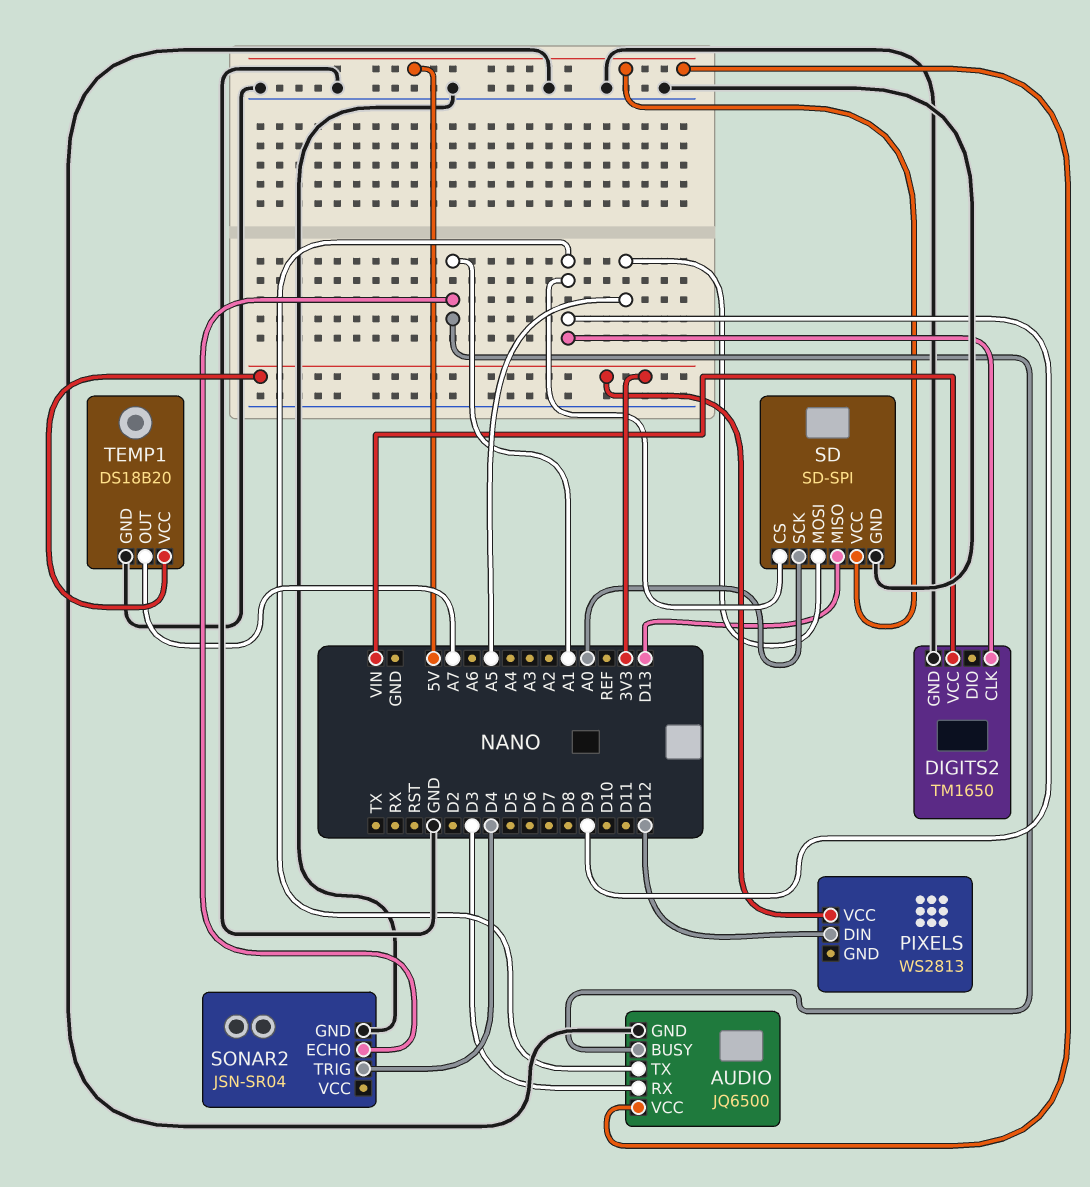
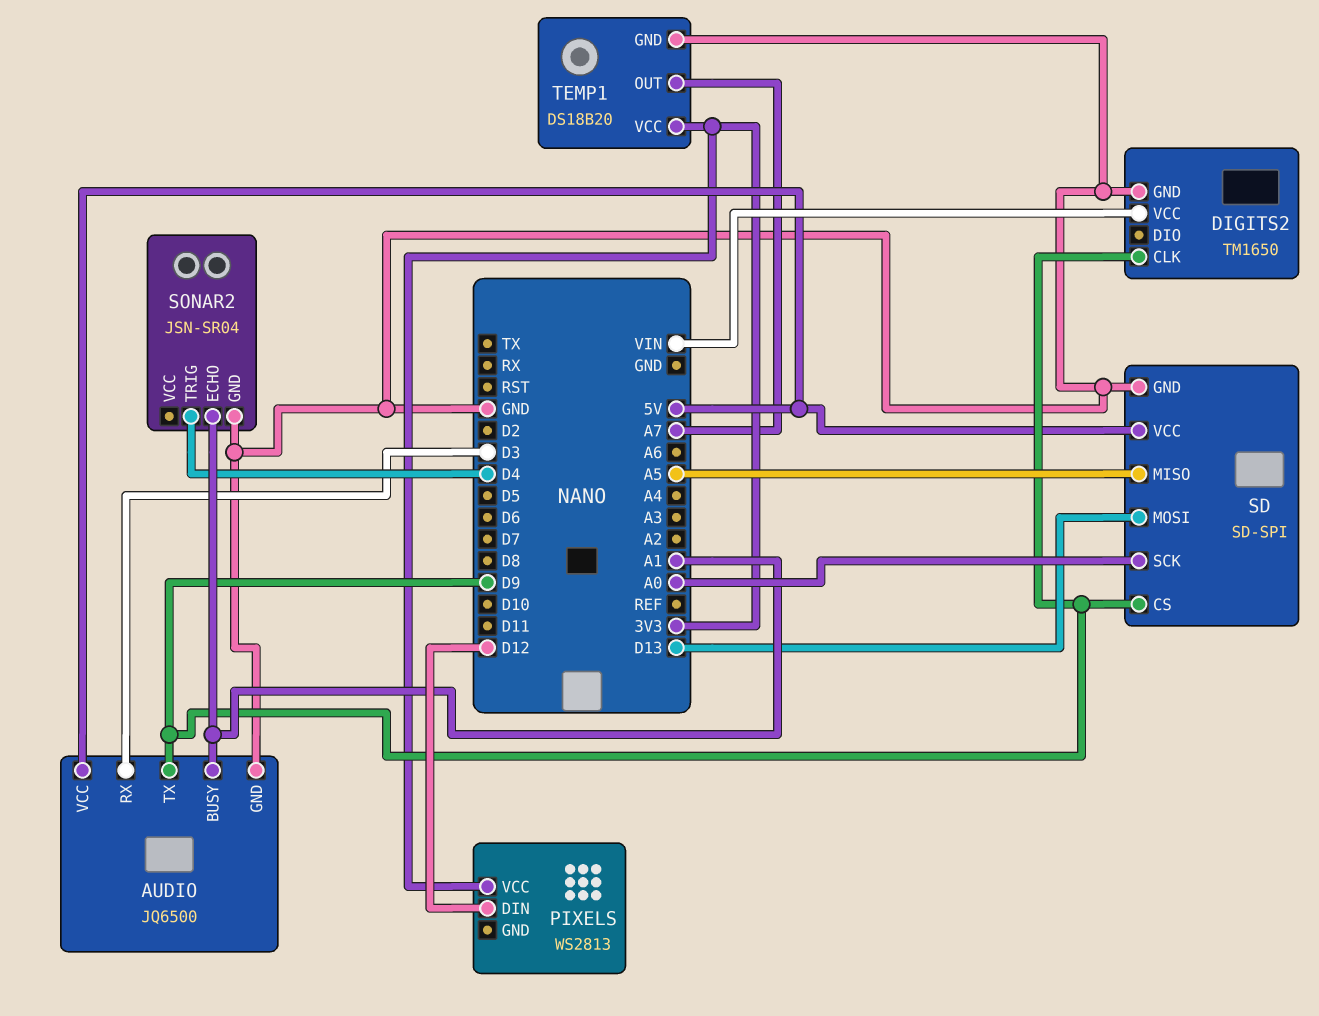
SD pin MISO: D13 -> A5
SD pin MOSI: A5 -> D13

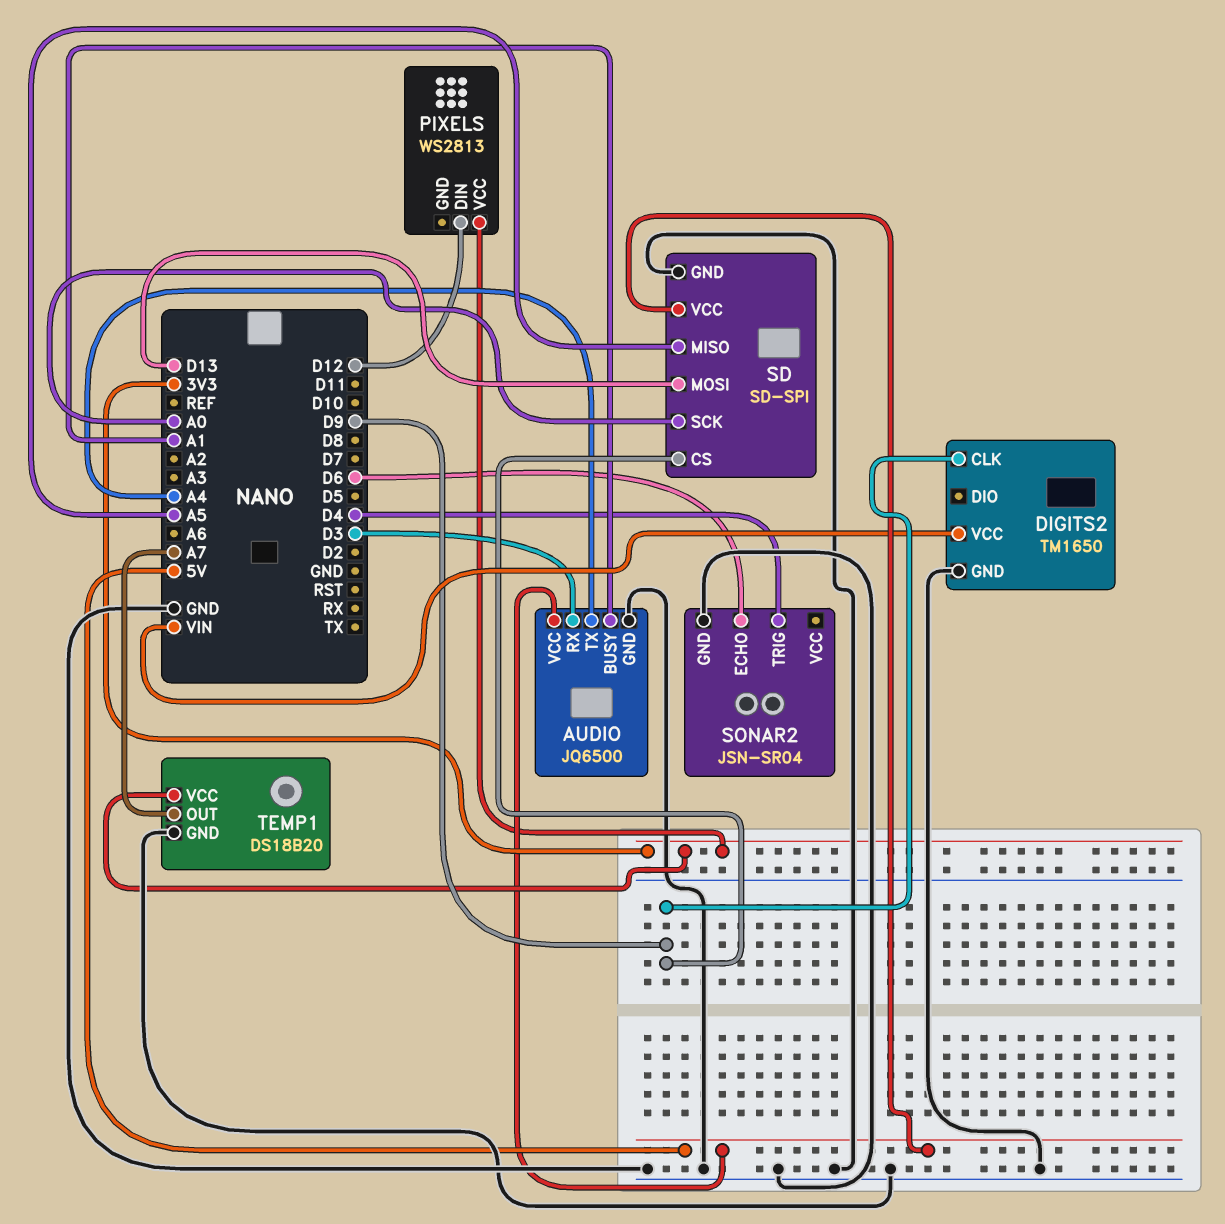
AUDIO pin TX: D9 -> A4
SONAR2 pin ECHO: A1 -> D6

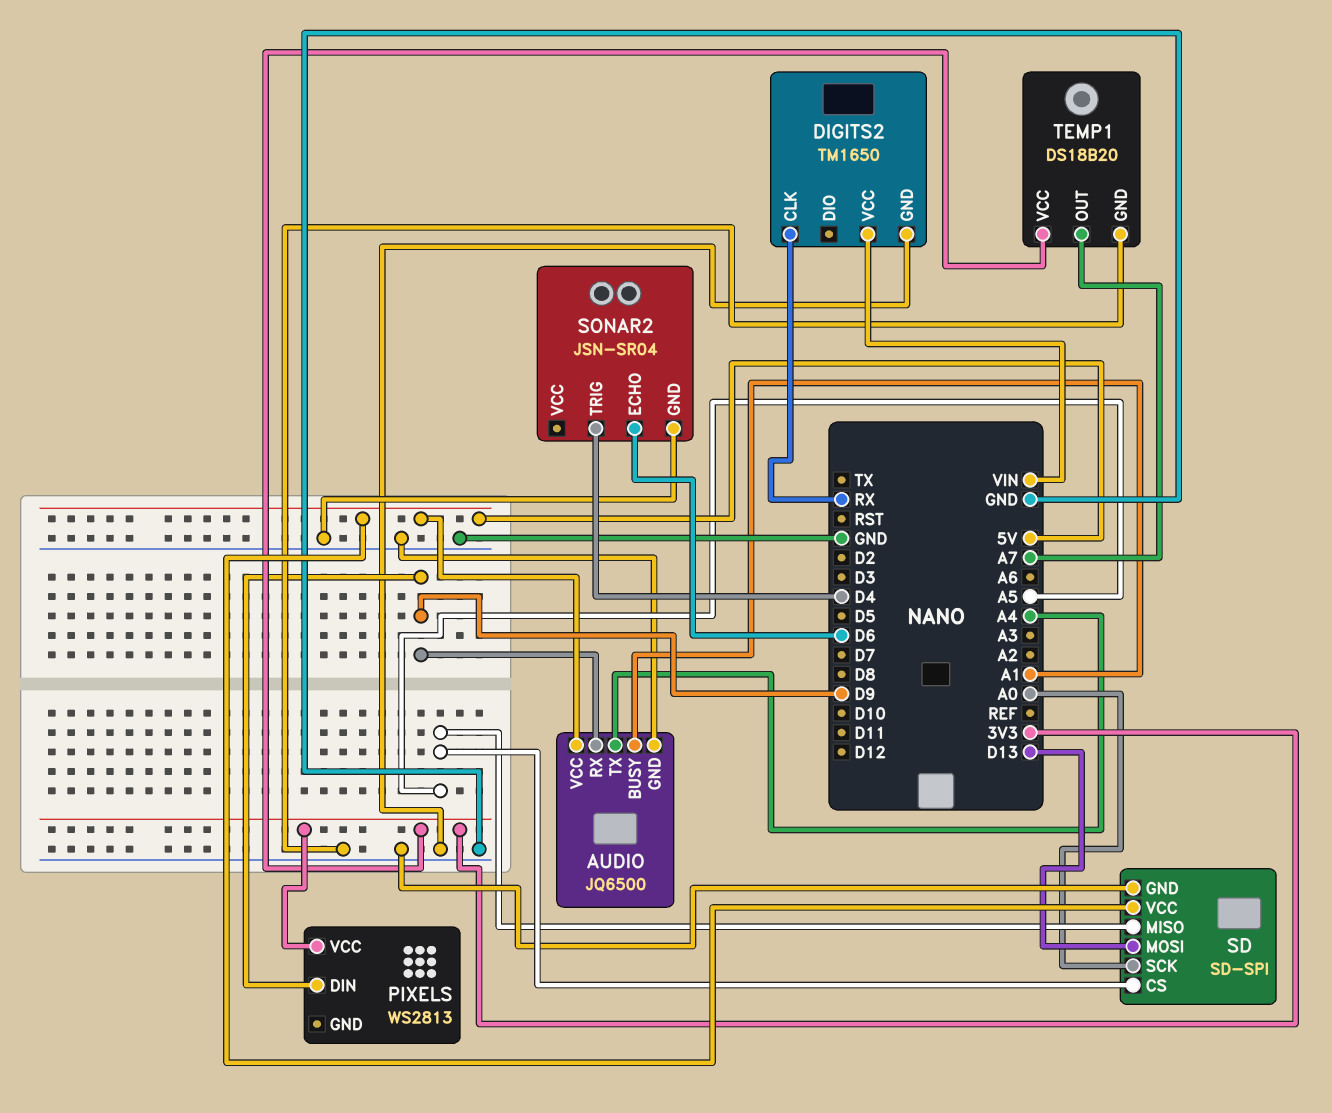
AUDIO pin RX: D3 -> D9
DIGITS2 pin CLK: D9 -> RX
PIXELS pin DIN: D12 -> D9
SD pin CS: D9 -> A5

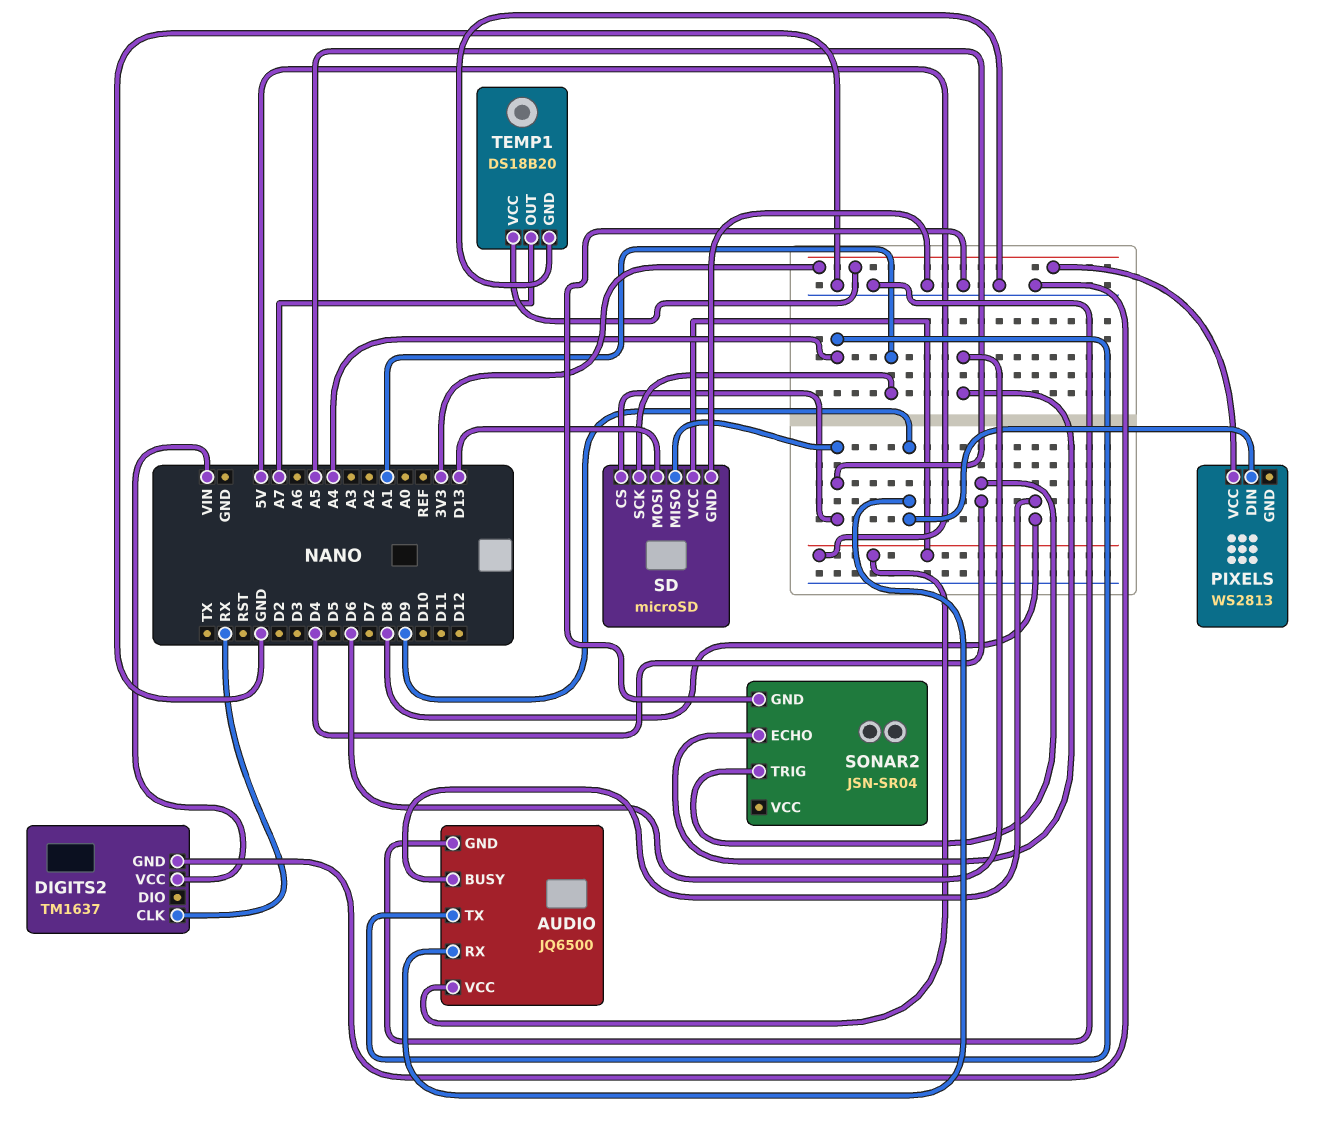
AUDIO pin BUSY: A1 -> D8
DIGITS2: TM1650 -> TM1637
SD: SD-SPI -> microSD
SD pin SCK: A0 -> A1

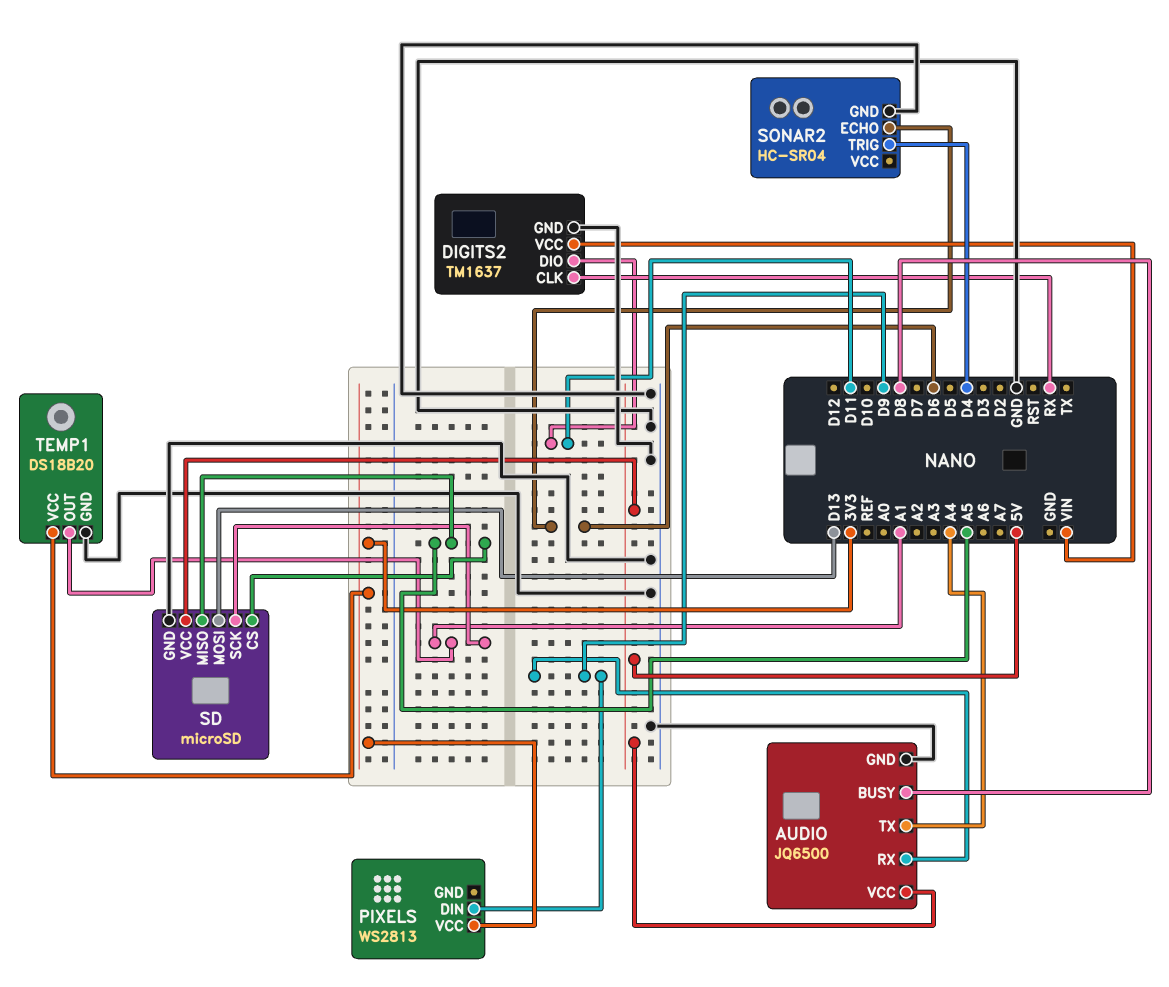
DIGITS2 pin DIO: none -> D11
SONAR2: JSN-SR04 -> HC-SR04
TEMP1 pin OUT: A7 -> A1

